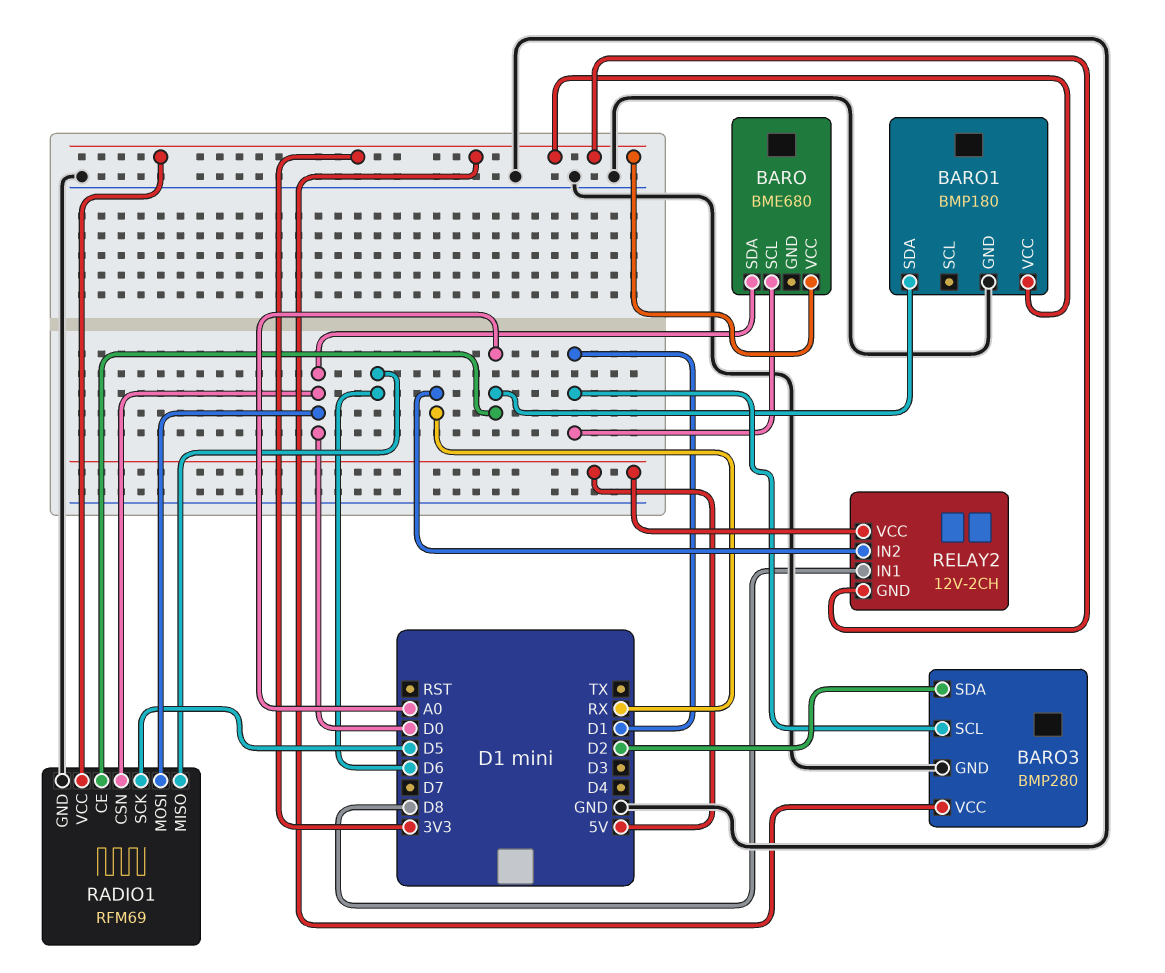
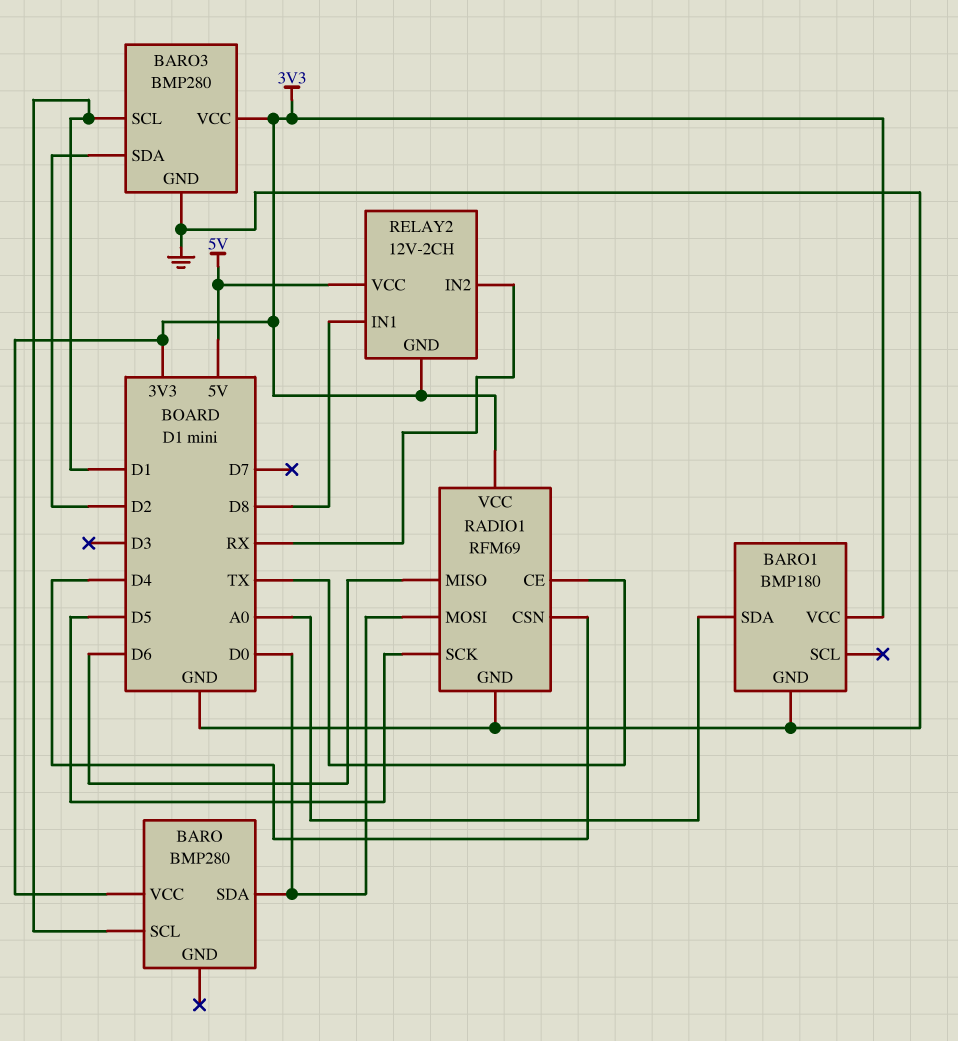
BARO: BME680 -> BMP280
RADIO1 pin CE: A0 -> TX
RADIO1 pin CSN: D0 -> D4

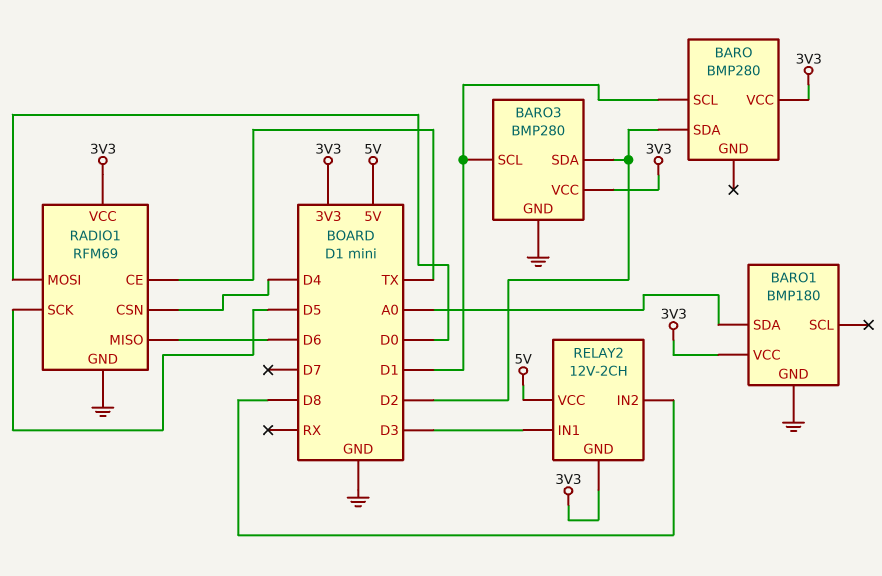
BARO pin SDA: D0 -> D2
RELAY2 pin IN1: D8 -> D3
RELAY2 pin IN2: RX -> D8

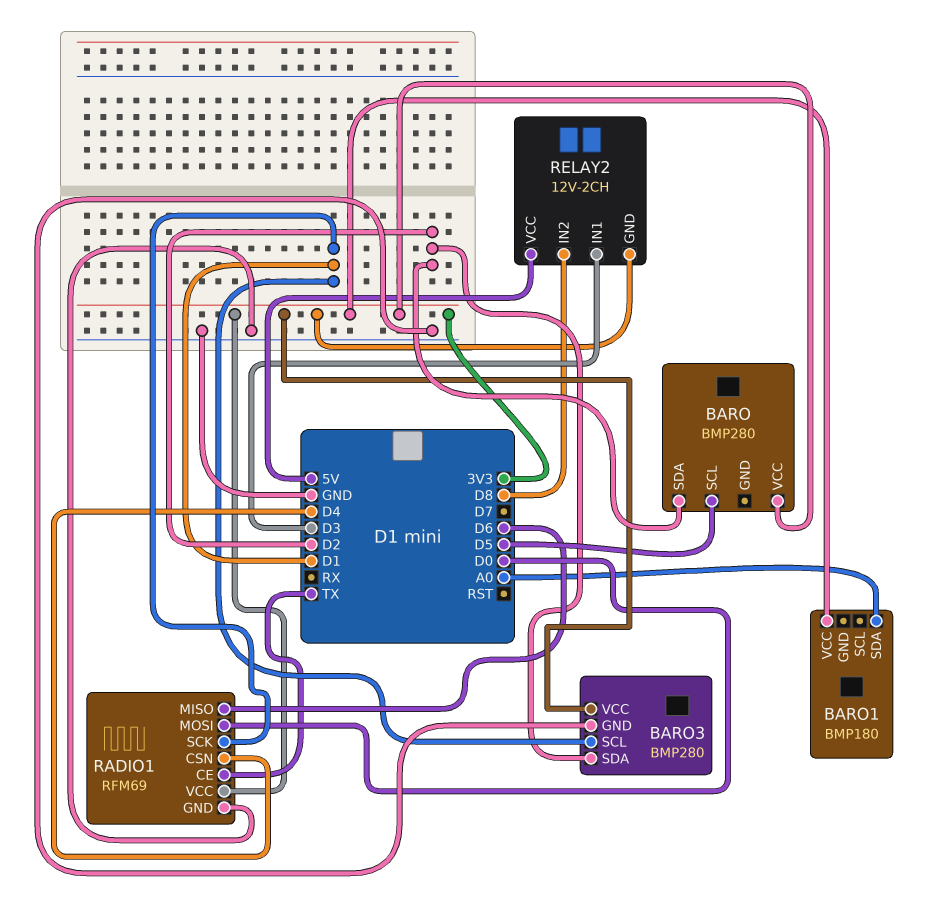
BARO pin SCL: D1 -> D5
BARO1 pin GND: GND -> none
RADIO1 pin SCK: D5 -> D1

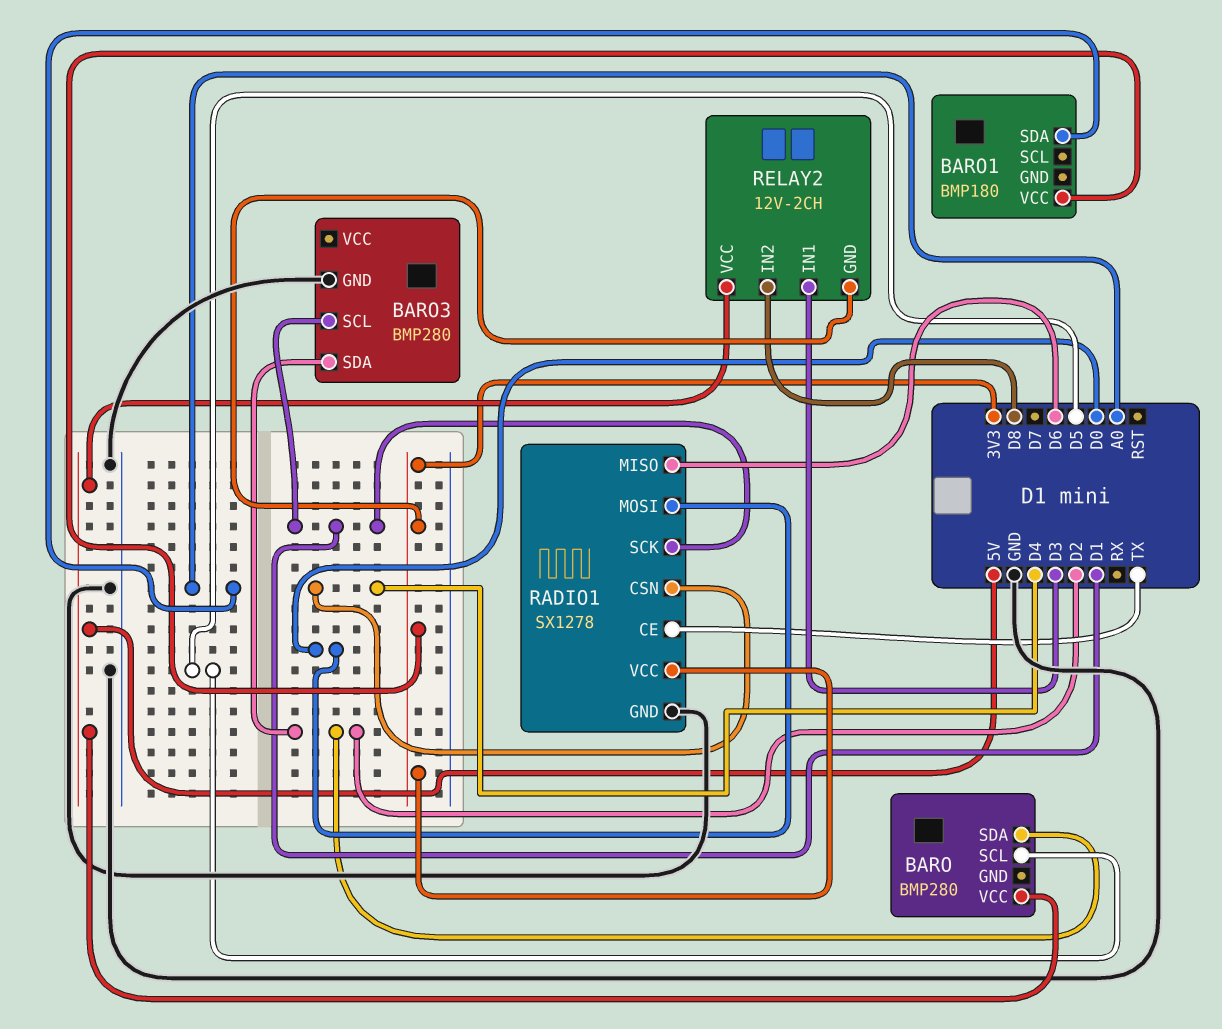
BARO pin VCC: 3V3 -> 5V
BARO3 pin VCC: 3V3 -> none
RADIO1: RFM69 -> SX1278

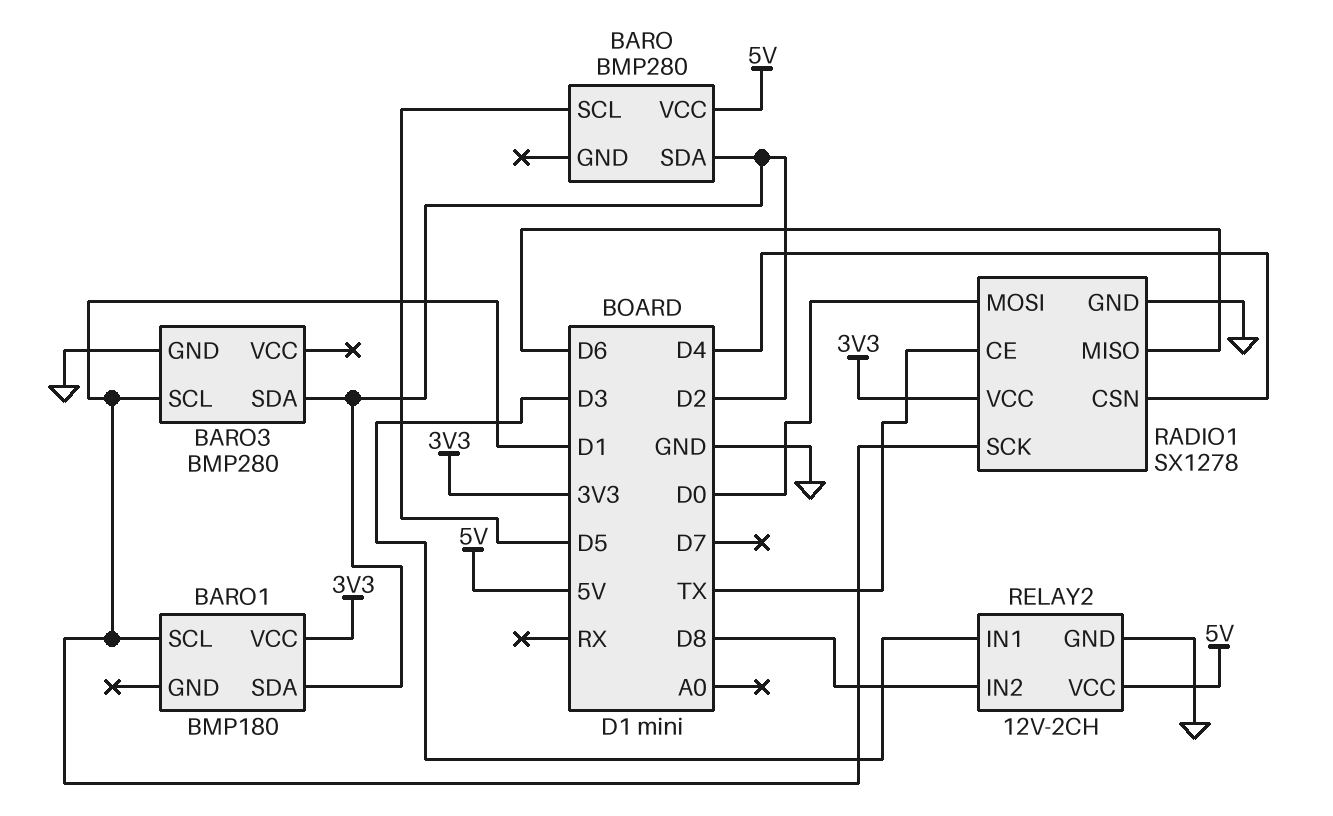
BARO1 pin SCL: none -> D1
BARO1 pin SDA: A0 -> D2
RELAY2 pin GND: 3V3 -> GND

